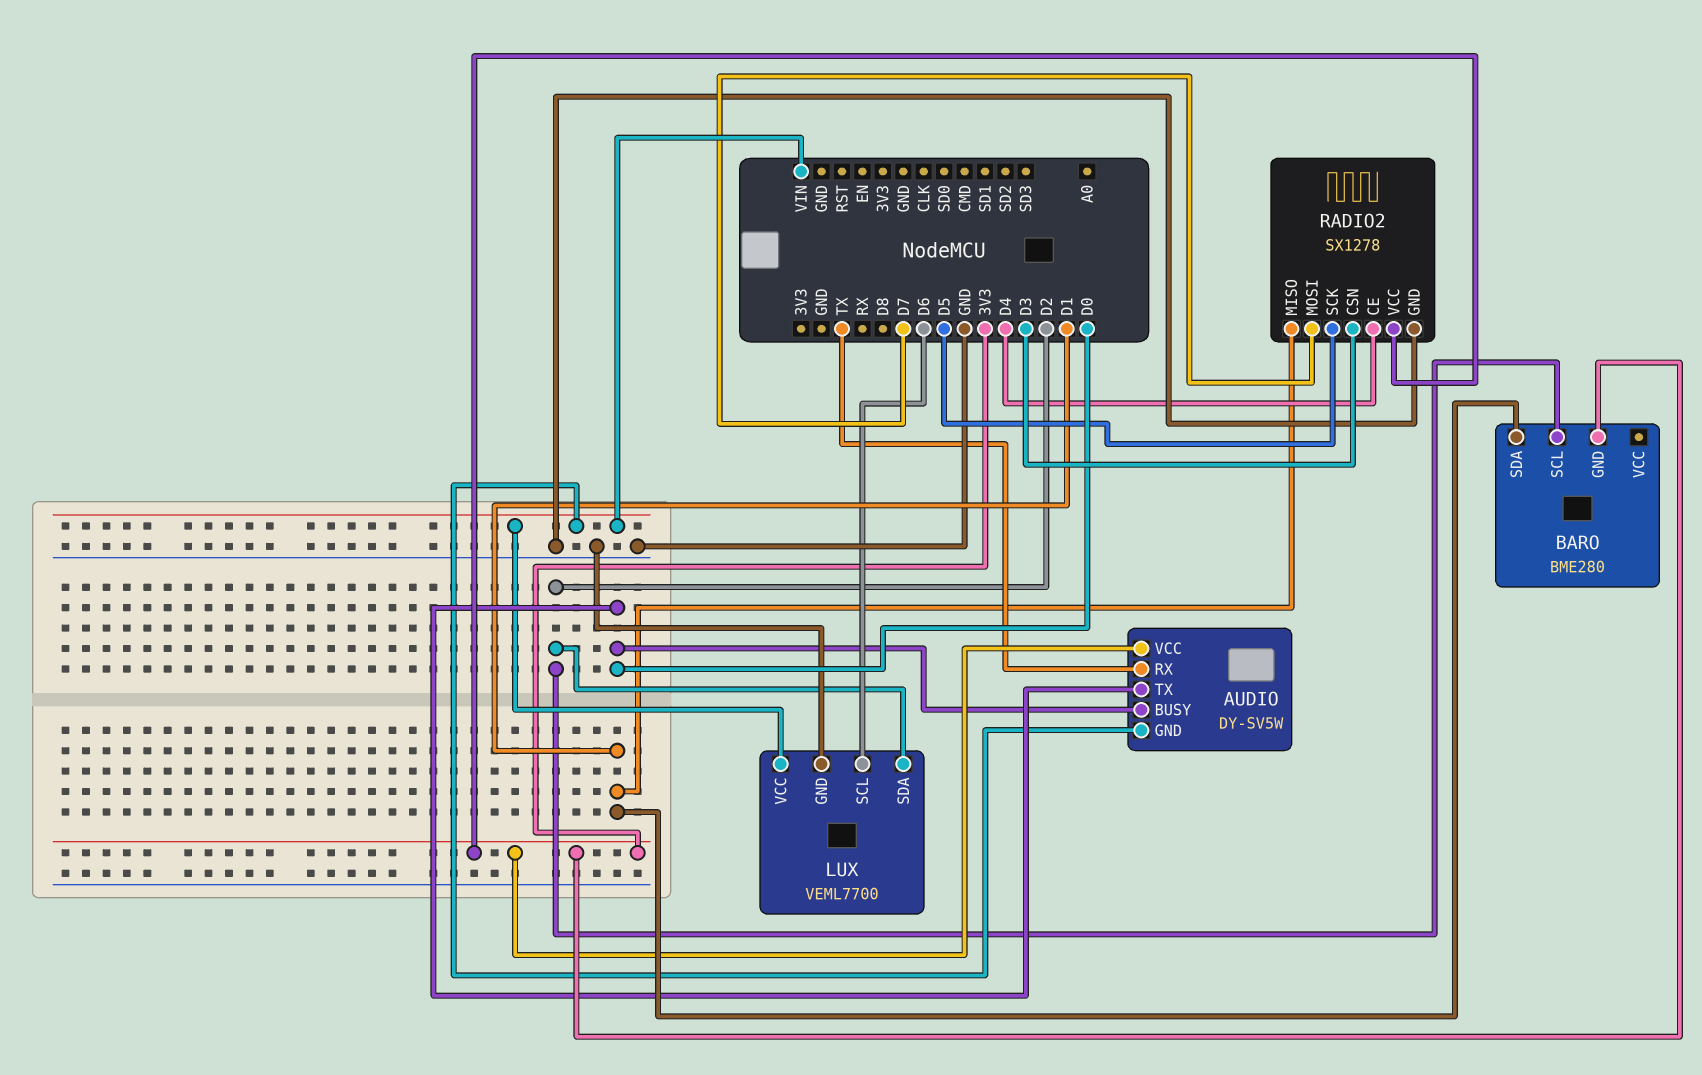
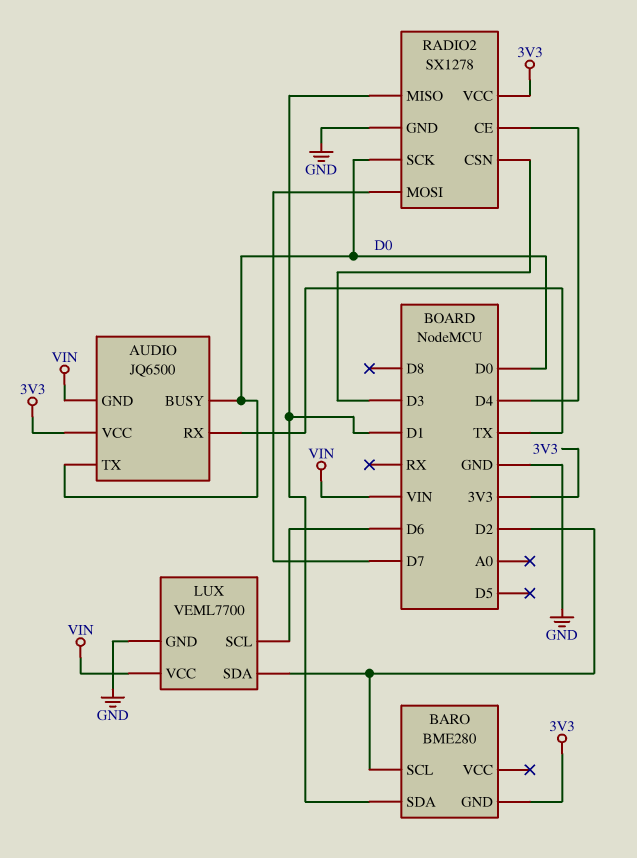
AUDIO: DY-SV5W -> JQ6500
RADIO2 pin SCK: D5 -> D0

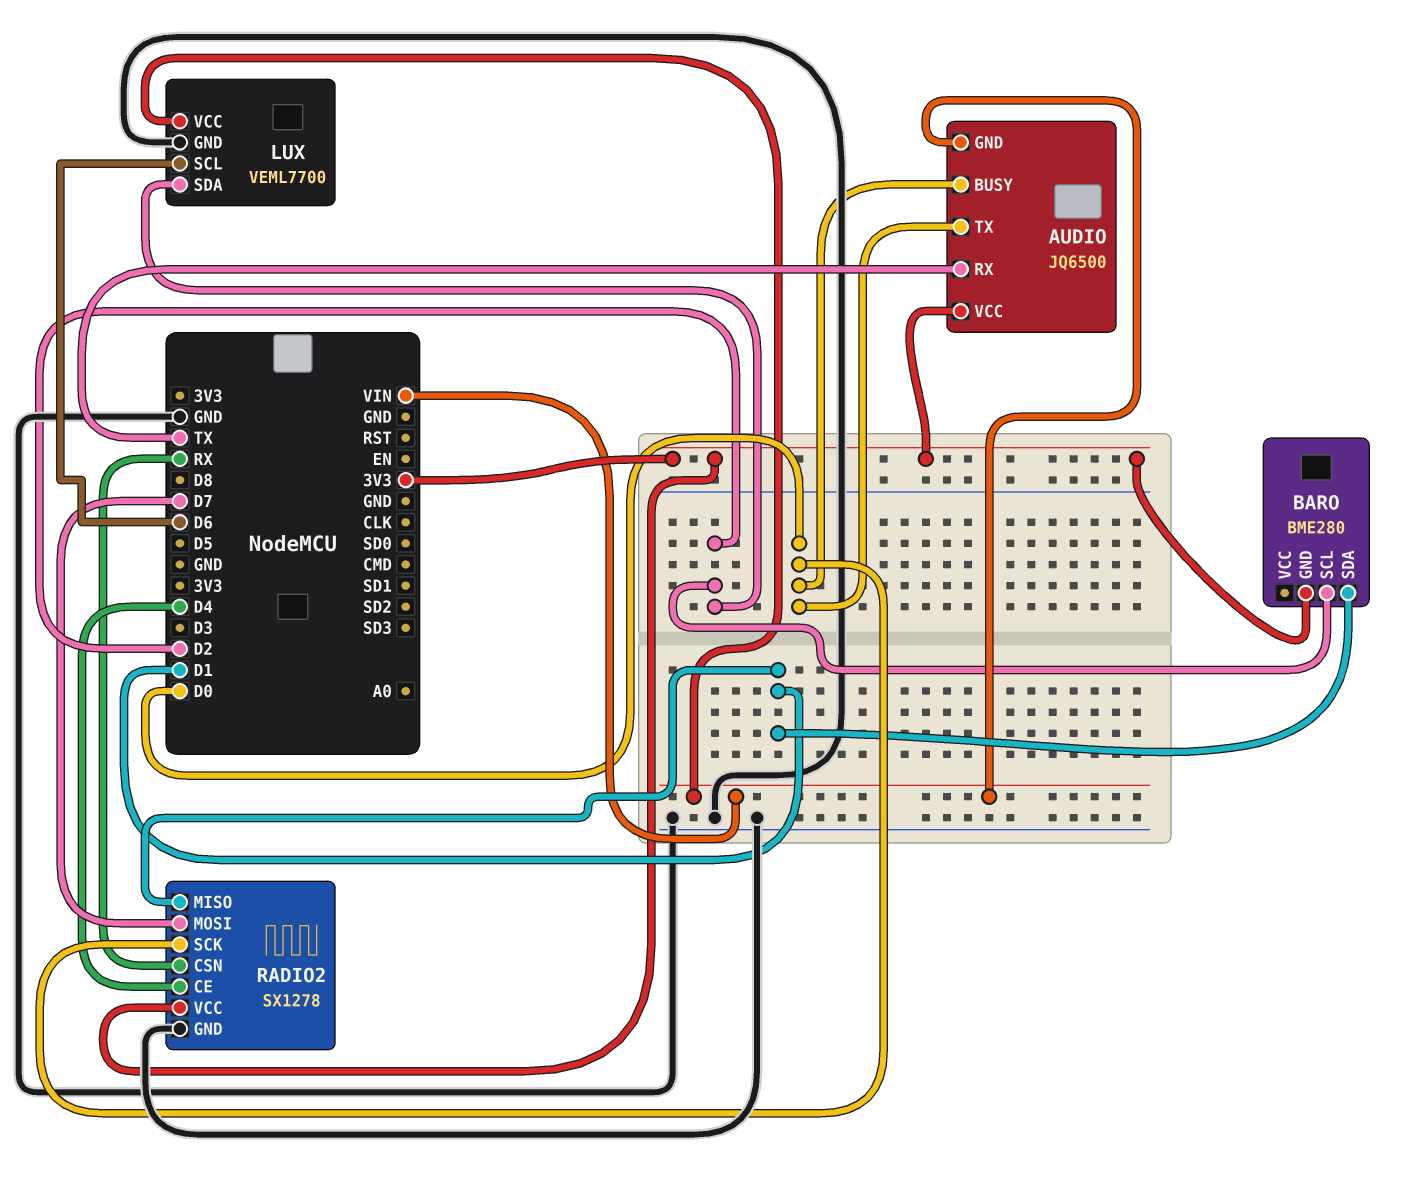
RADIO2 pin CSN: D3 -> RX

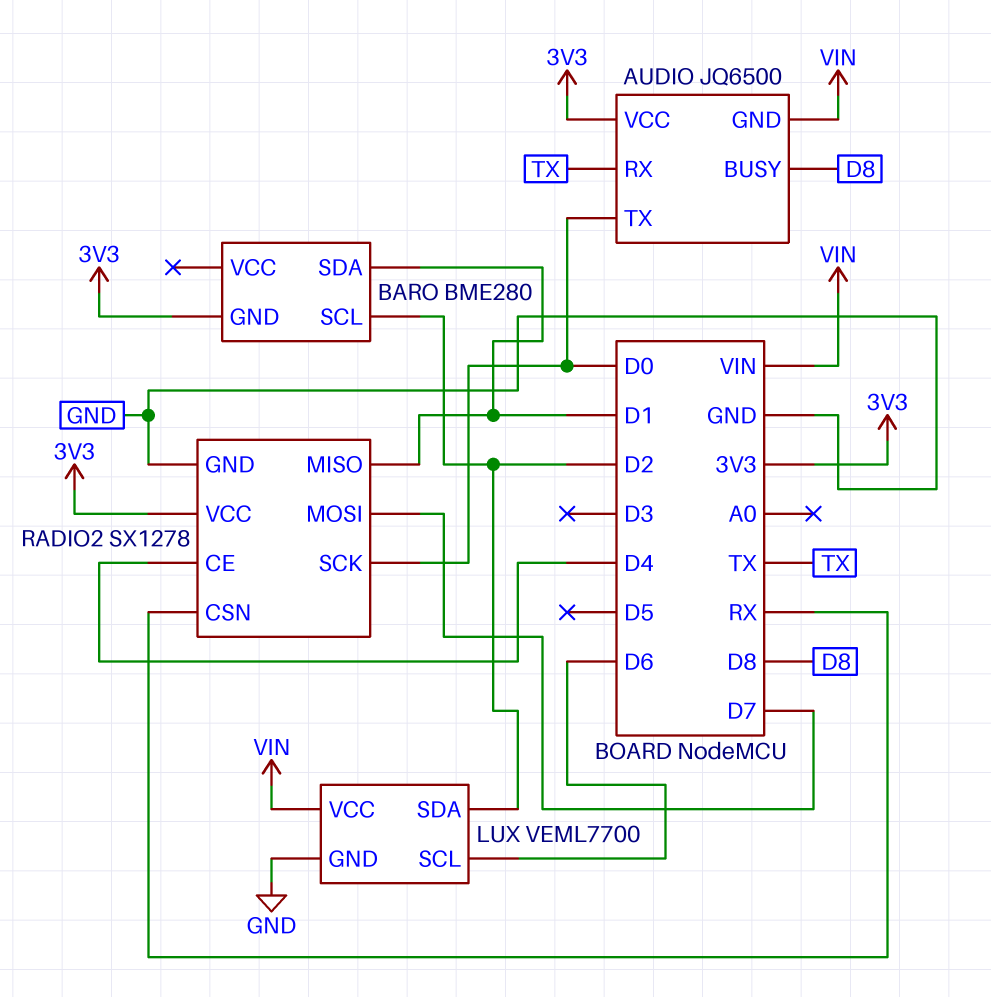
AUDIO pin BUSY: D0 -> D8

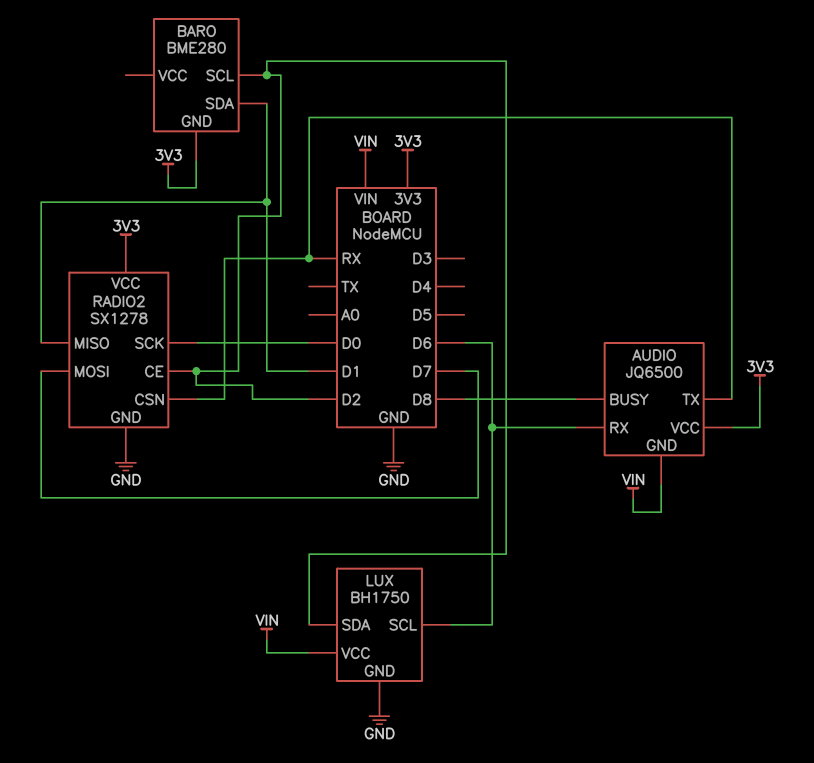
AUDIO pin RX: TX -> D6
AUDIO pin TX: D0 -> RX
LUX: VEML7700 -> BH1750
RADIO2 pin CE: D4 -> D2

